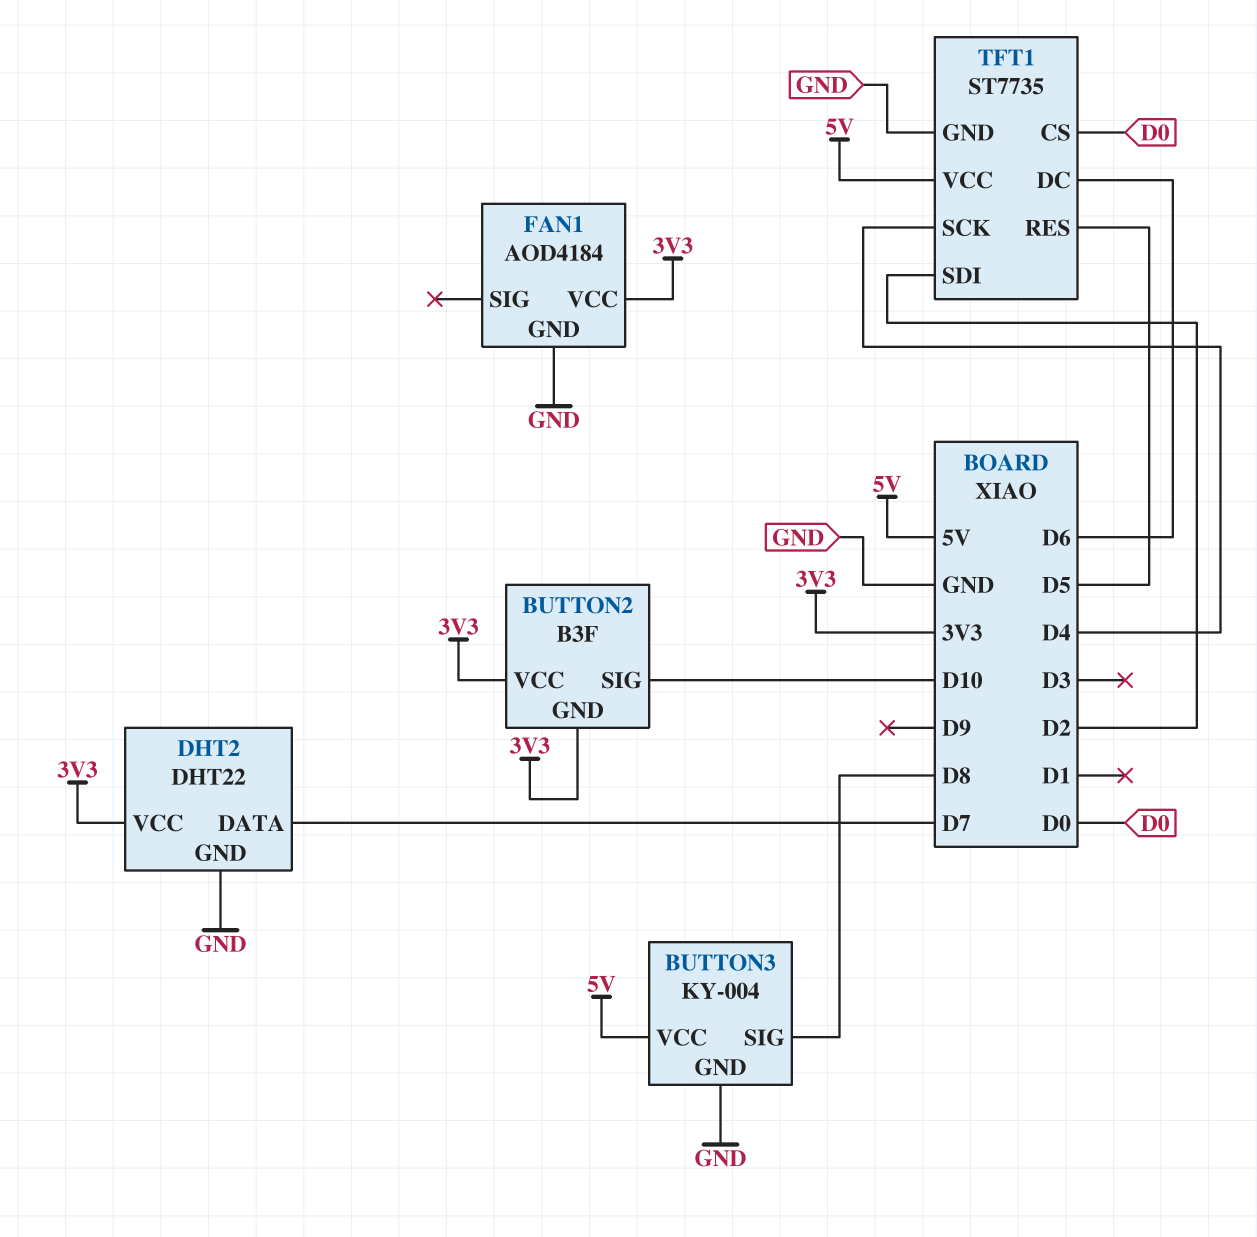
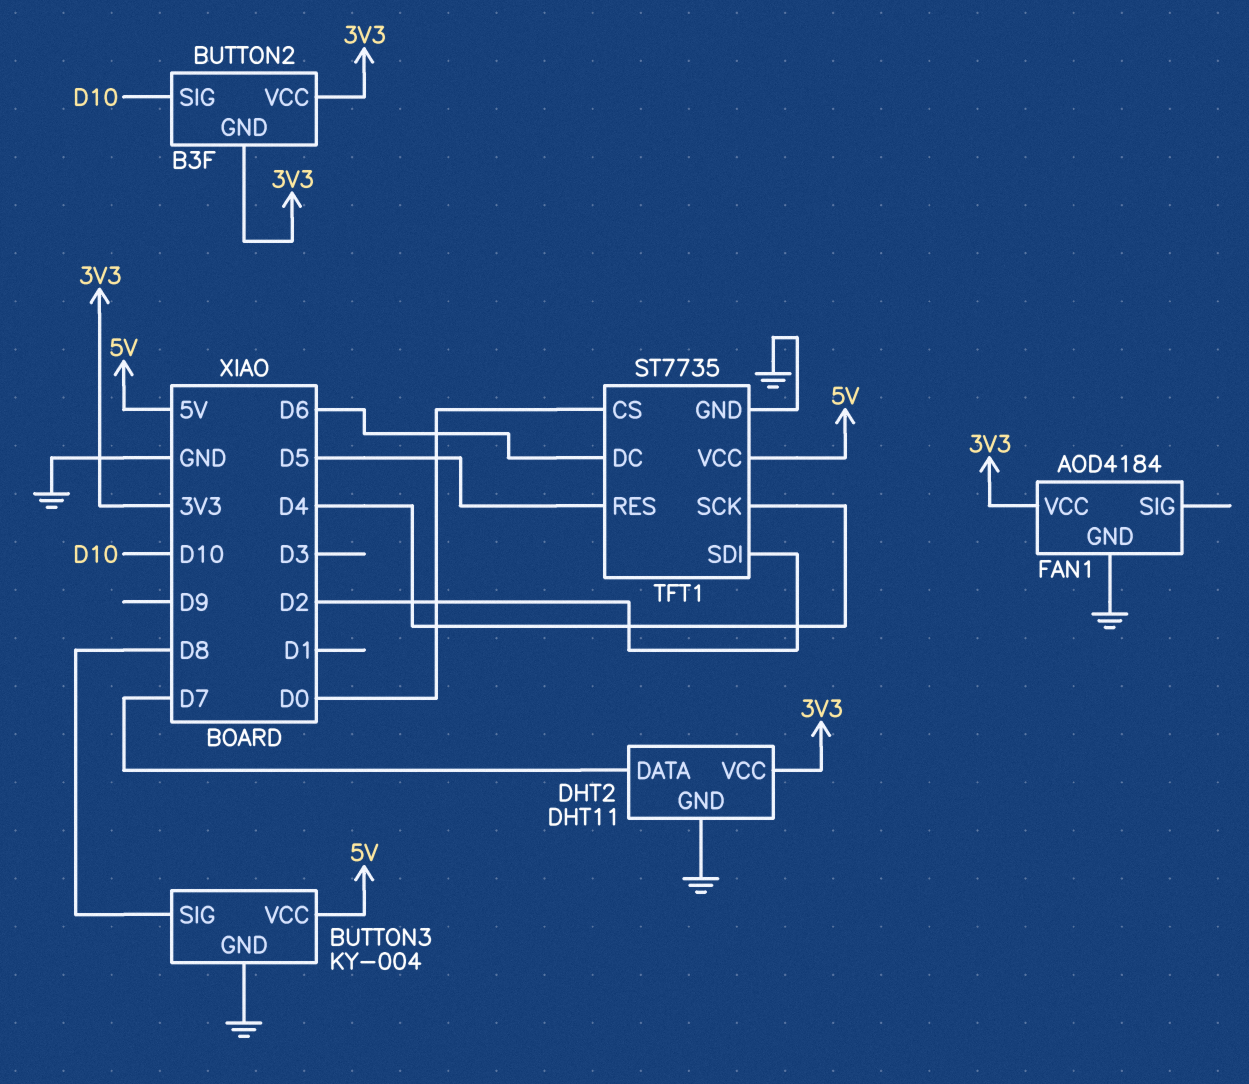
DHT2: DHT22 -> DHT11

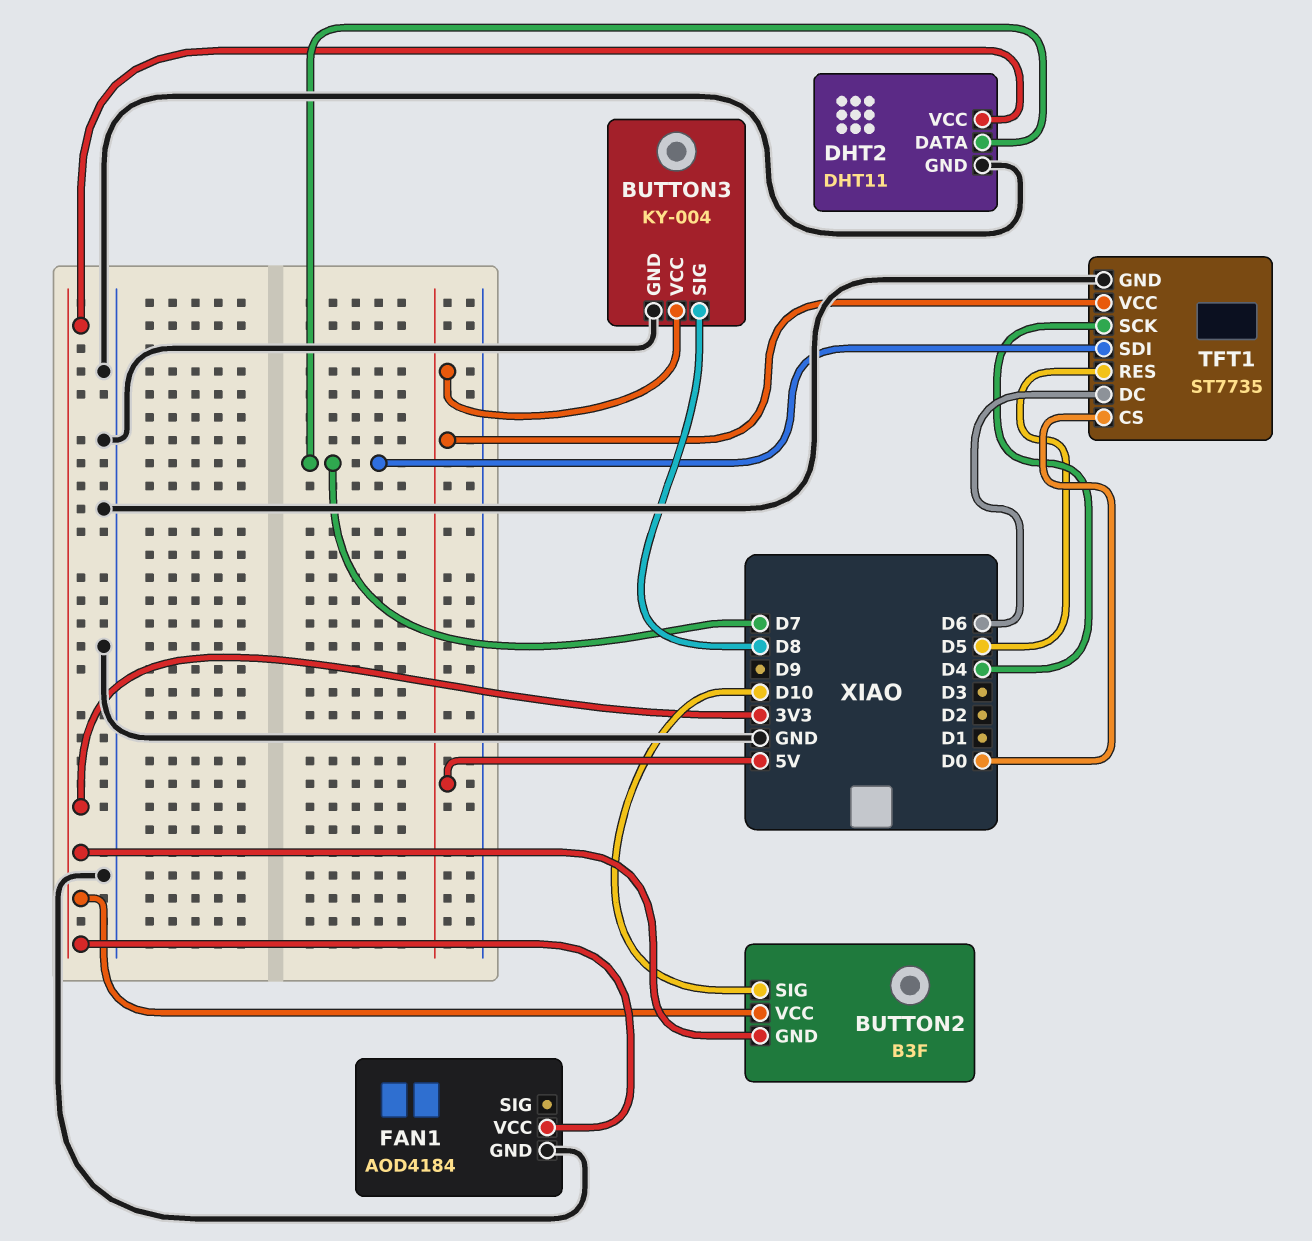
TFT1 pin SDI: D2 -> D7

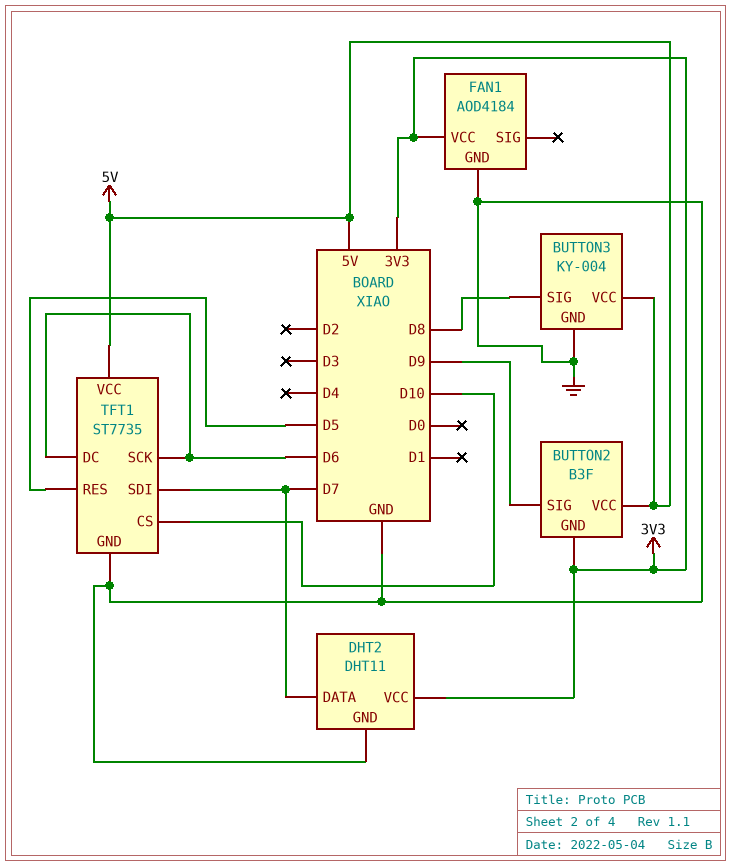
BUTTON2 pin SIG: D10 -> D9
BUTTON2 pin VCC: 3V3 -> 5V
TFT1 pin CS: D0 -> D10
TFT1 pin SCK: D4 -> D6

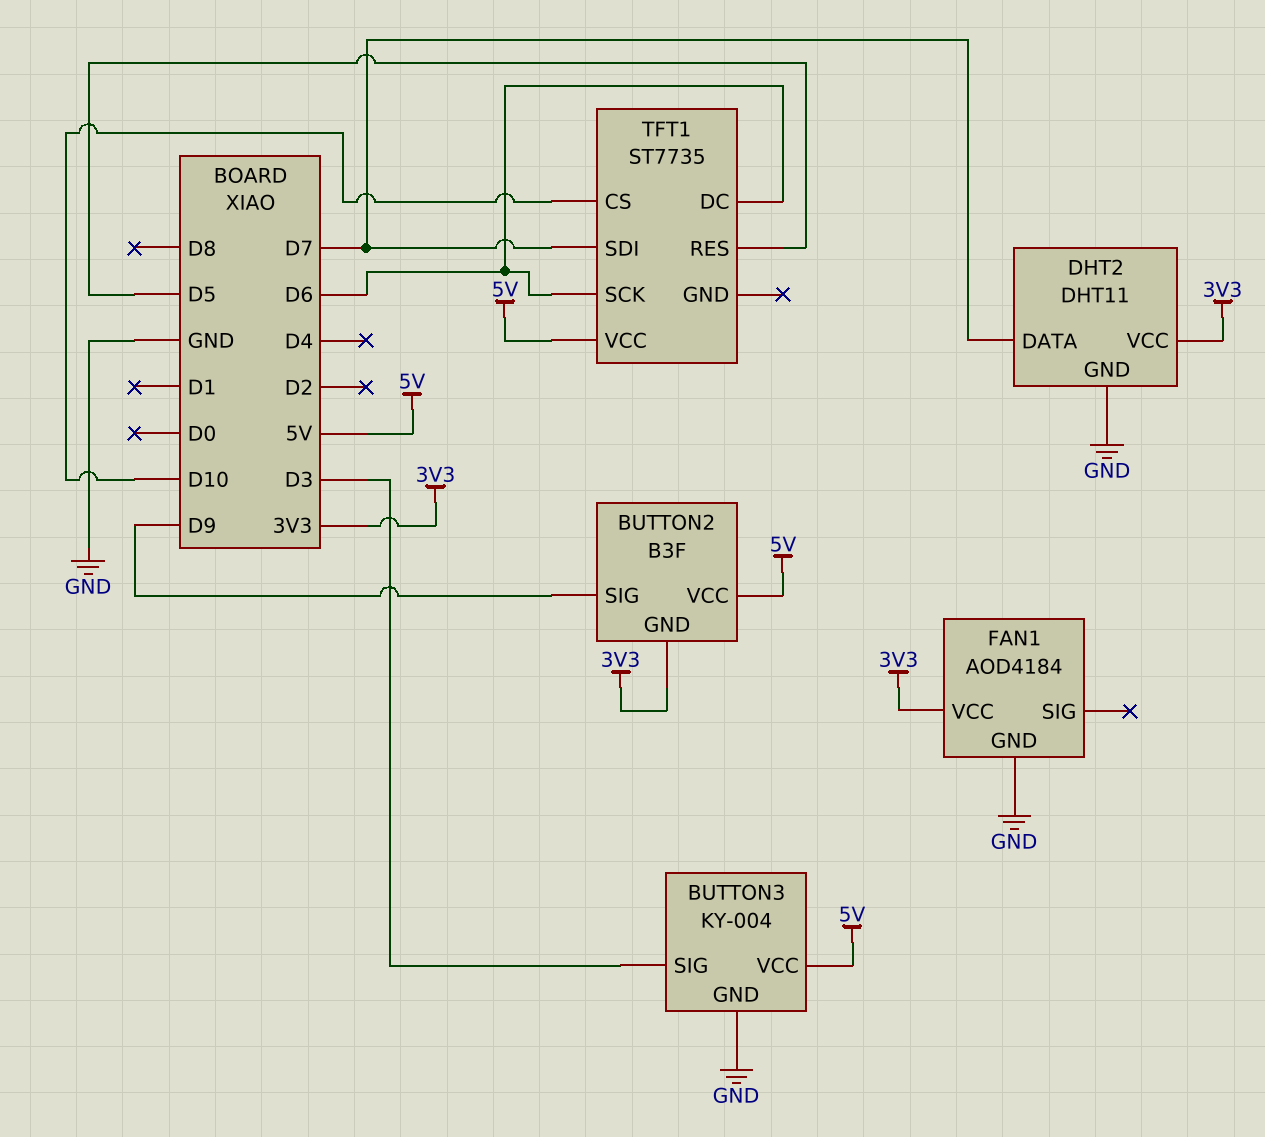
BUTTON3 pin SIG: D8 -> D3
TFT1 pin GND: GND -> none

